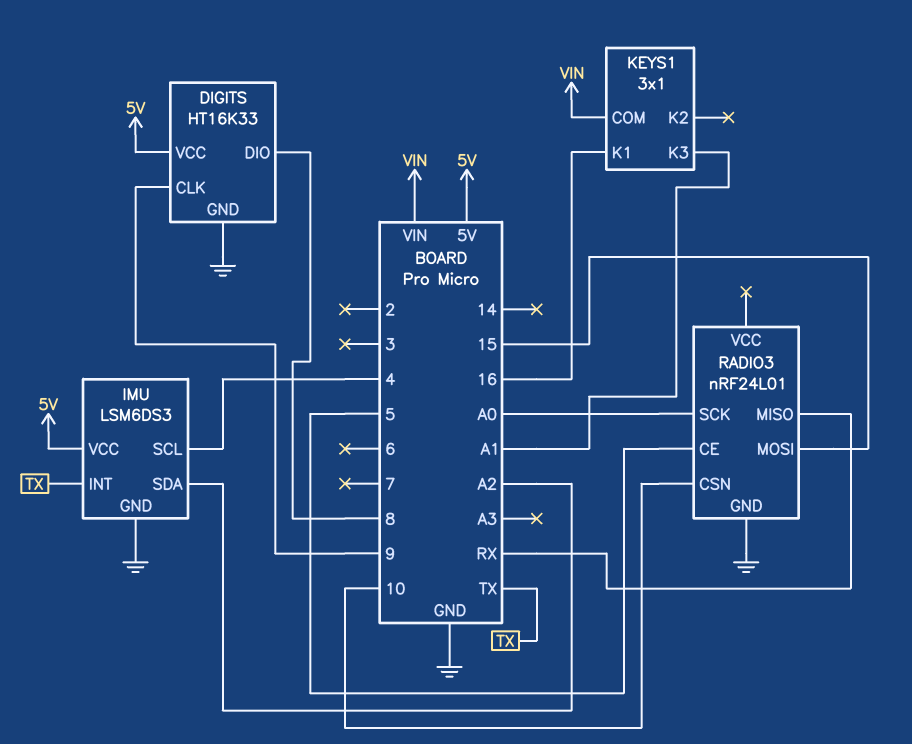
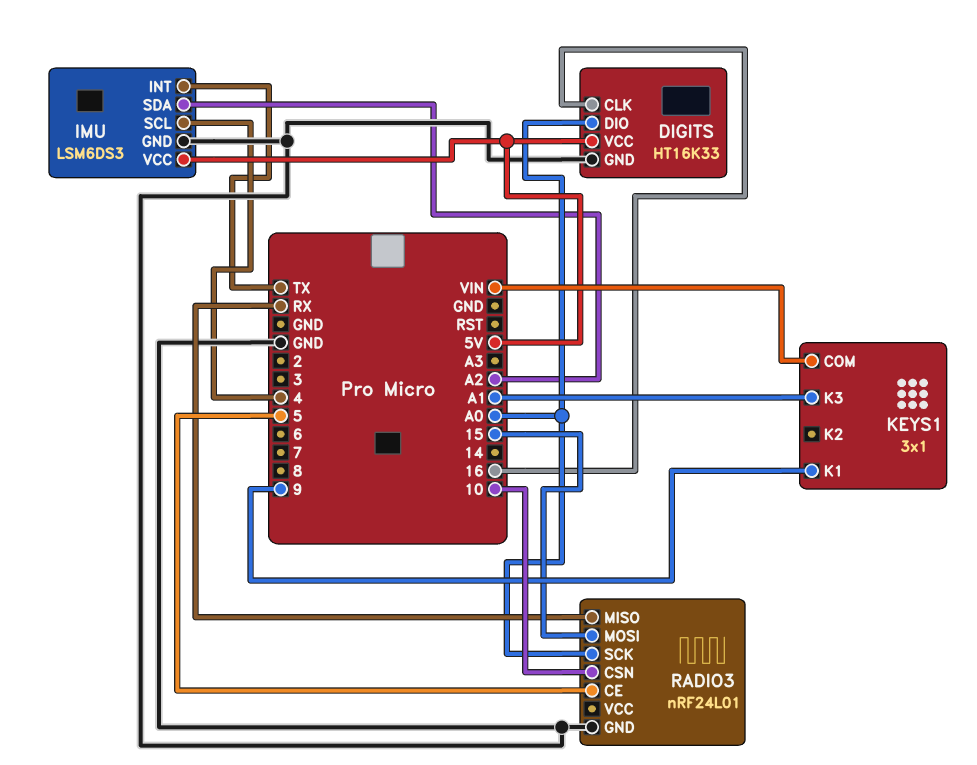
DIGITS pin CLK: 9 -> 16
DIGITS pin DIO: 8 -> A0
KEYS1 pin K1: 16 -> 9

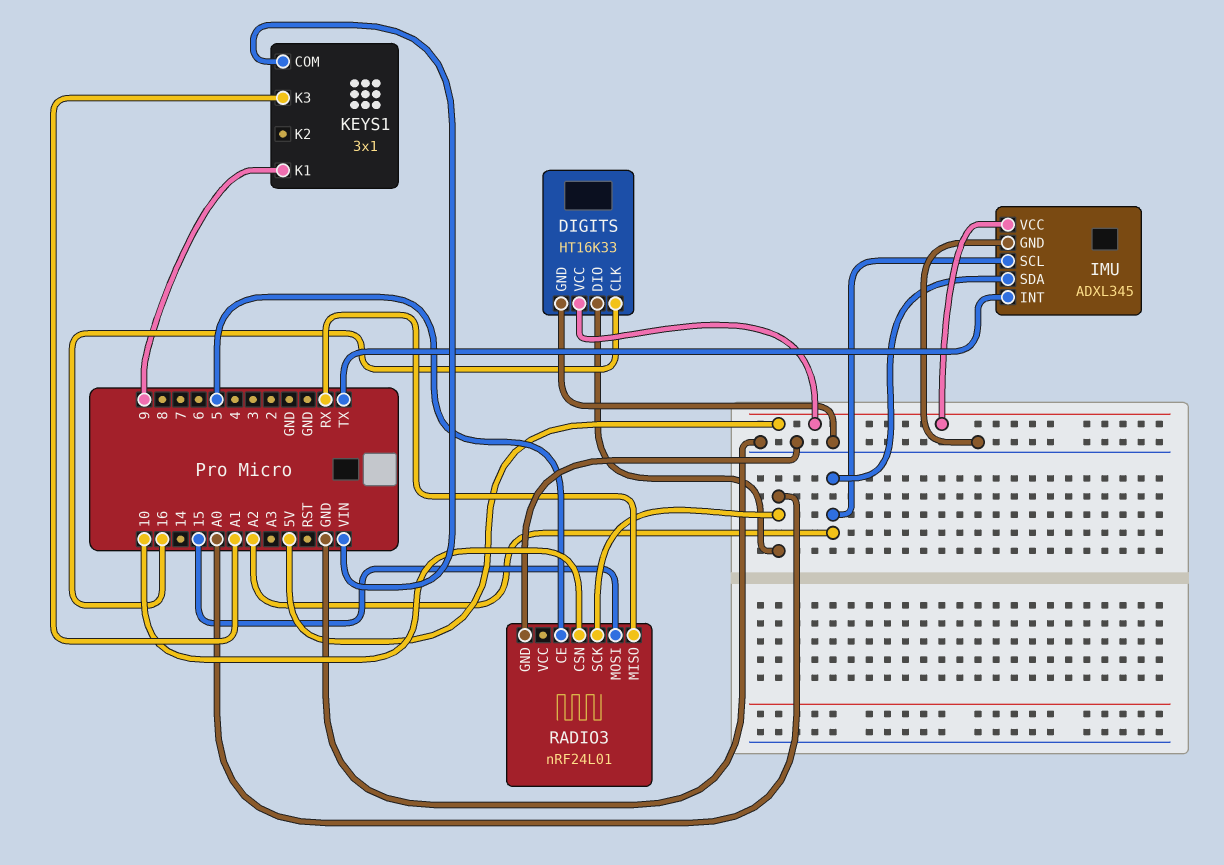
IMU: LSM6DS3 -> ADXL345
IMU pin SCL: 4 -> A2

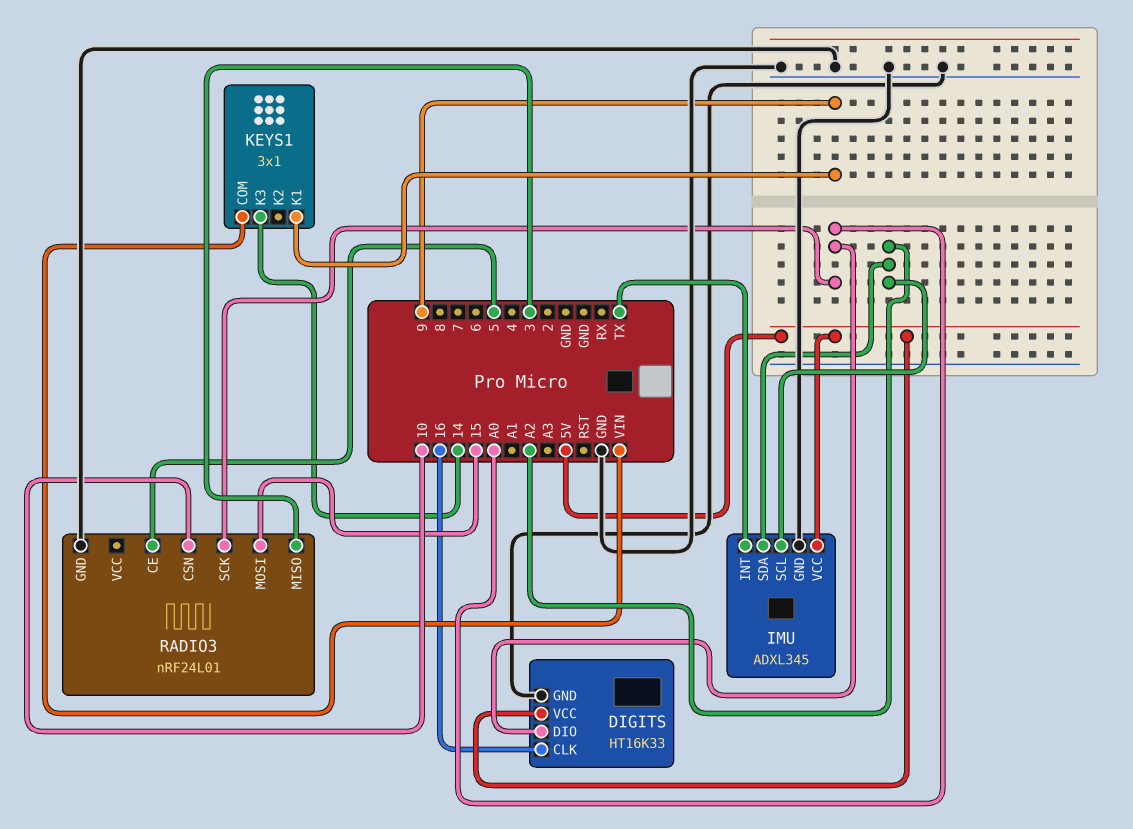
KEYS1 pin K3: A1 -> 14
RADIO3 pin MISO: RX -> 3

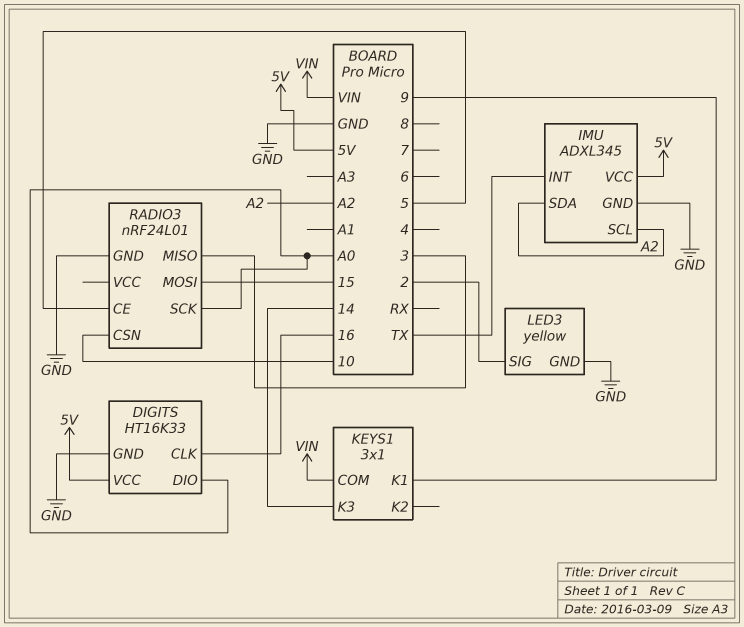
LED3: none -> yellow
LED3 pin GND: none -> GND
LED3 pin SIG: none -> 2

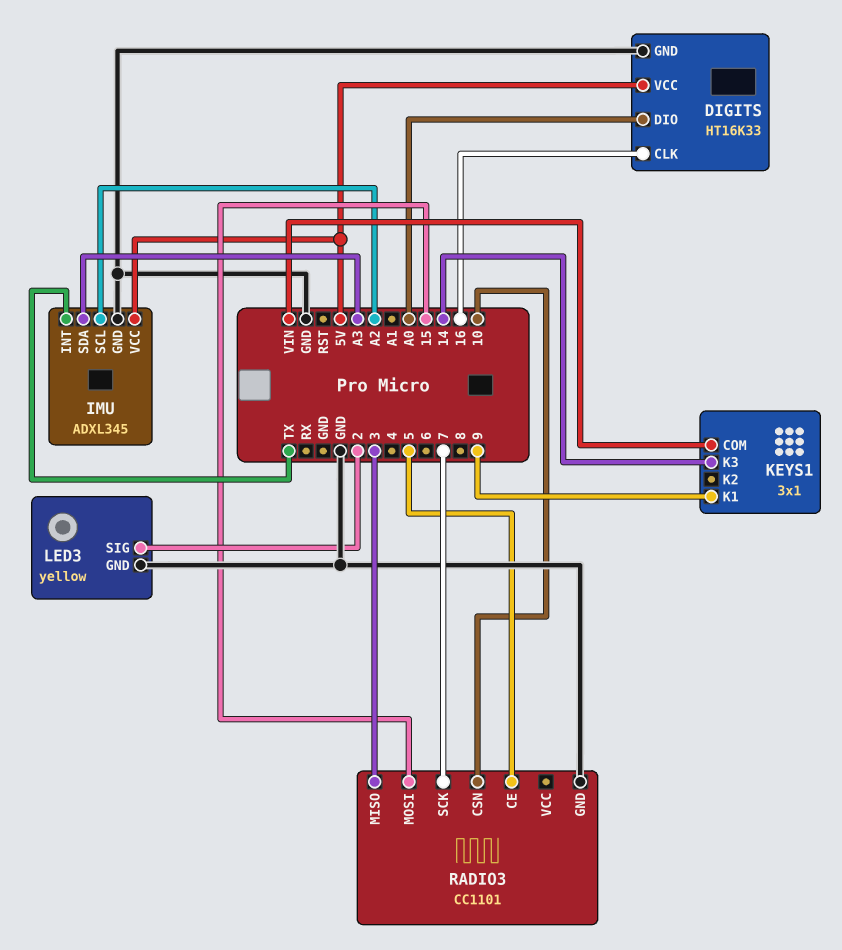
IMU pin SDA: A2 -> A3
RADIO3: nRF24L01 -> CC1101
RADIO3 pin SCK: A0 -> 7

